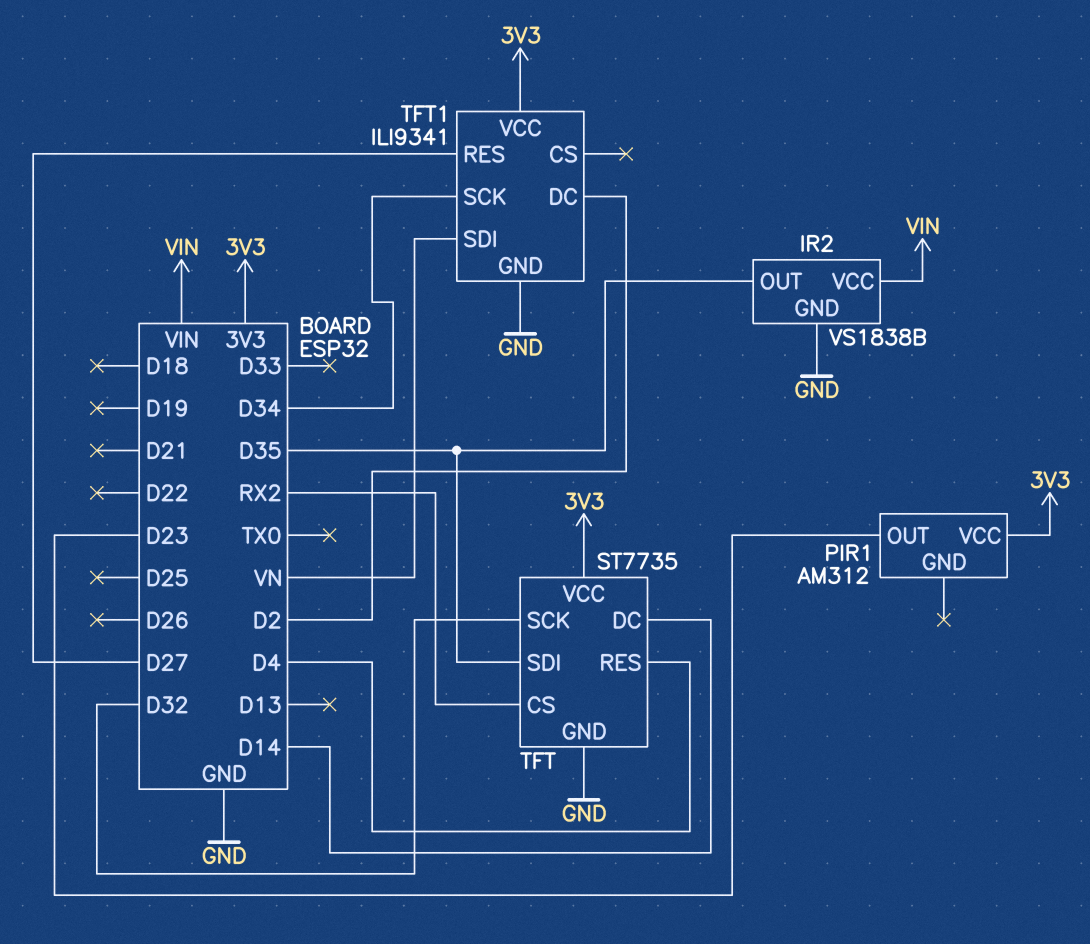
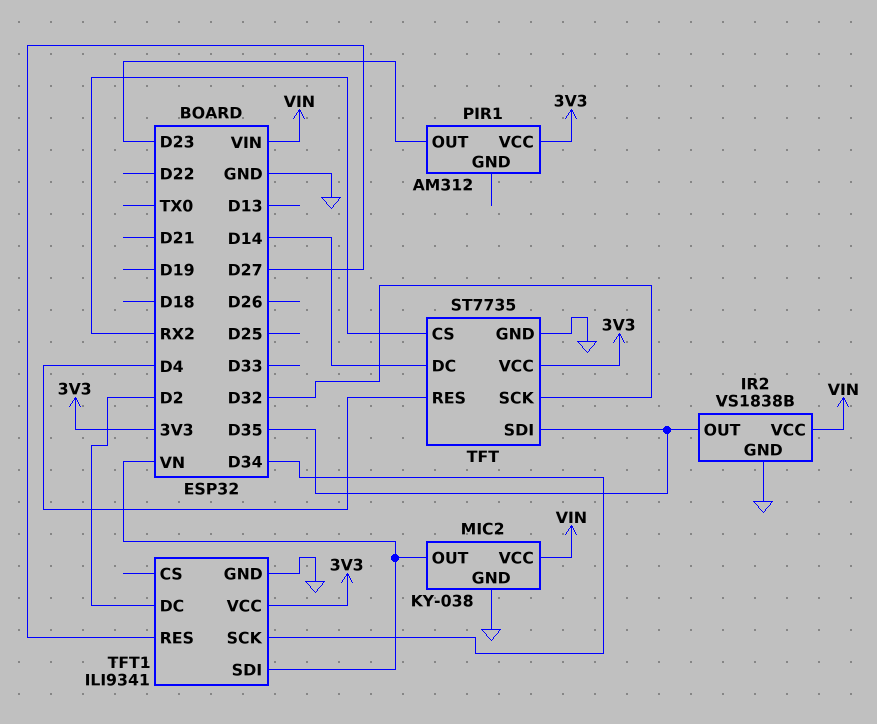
MIC2: none -> KY-038
MIC2 pin GND: none -> GND
MIC2 pin OUT: none -> VN
MIC2 pin VCC: none -> VIN

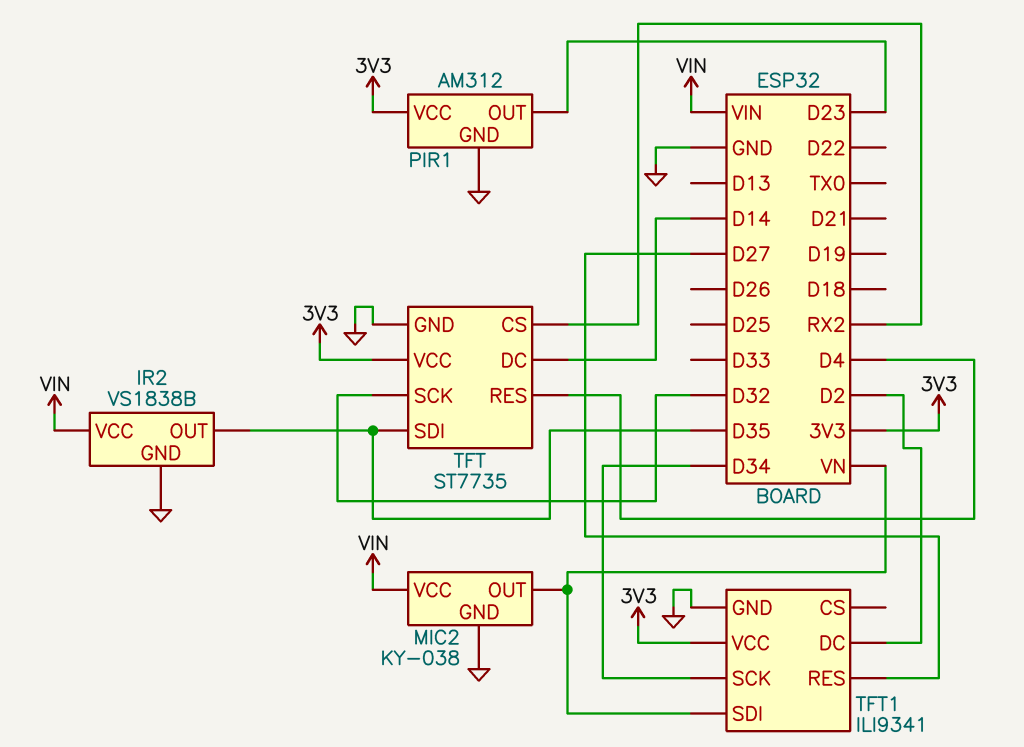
PIR1 pin GND: none -> GND

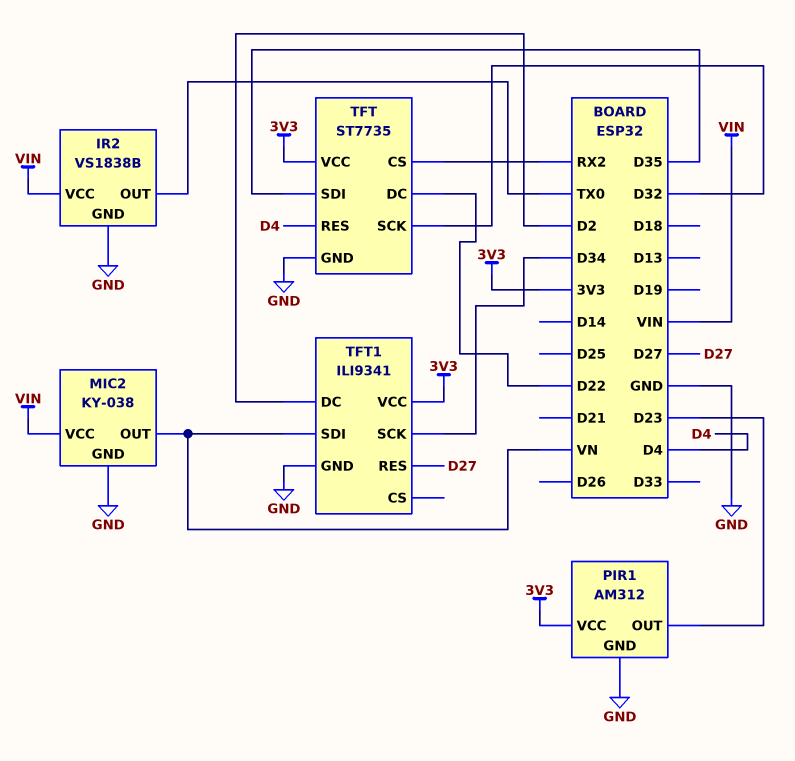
IR2 pin OUT: D35 -> TX0
TFT pin DC: D14 -> D22

